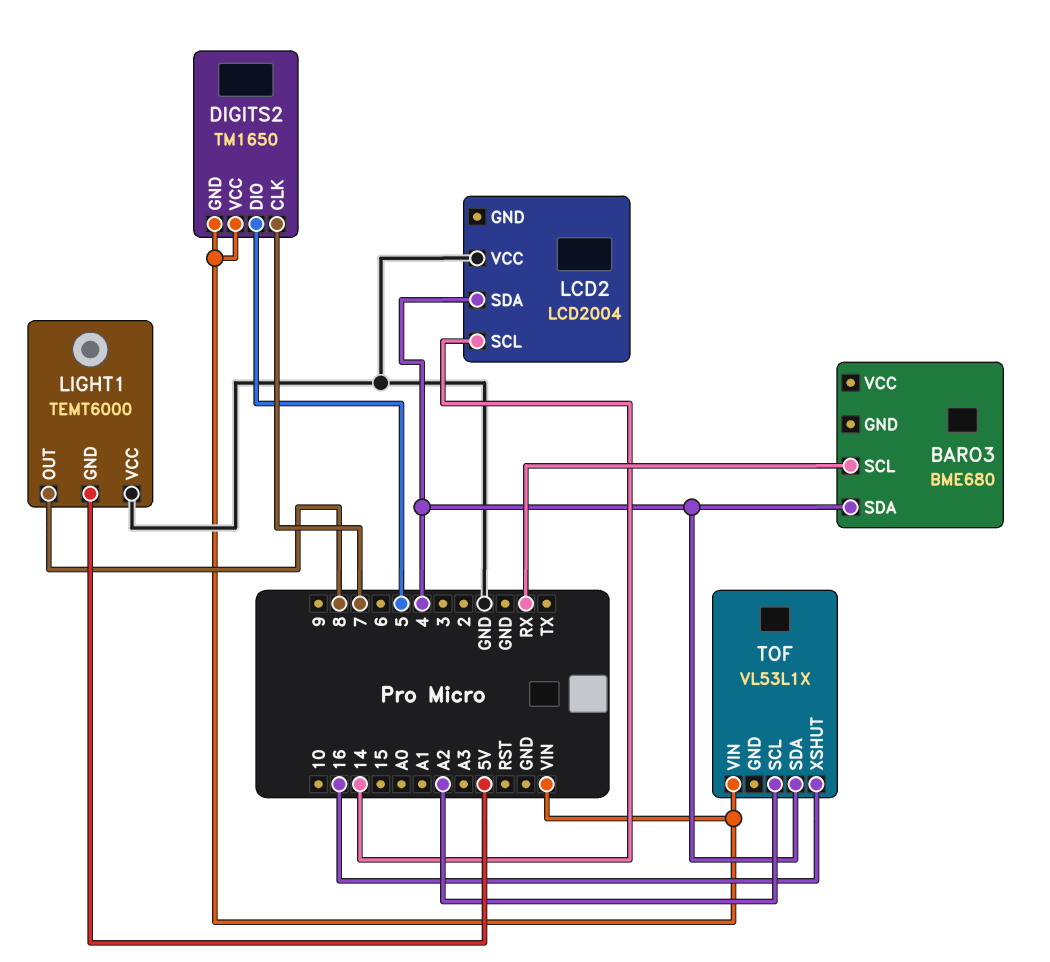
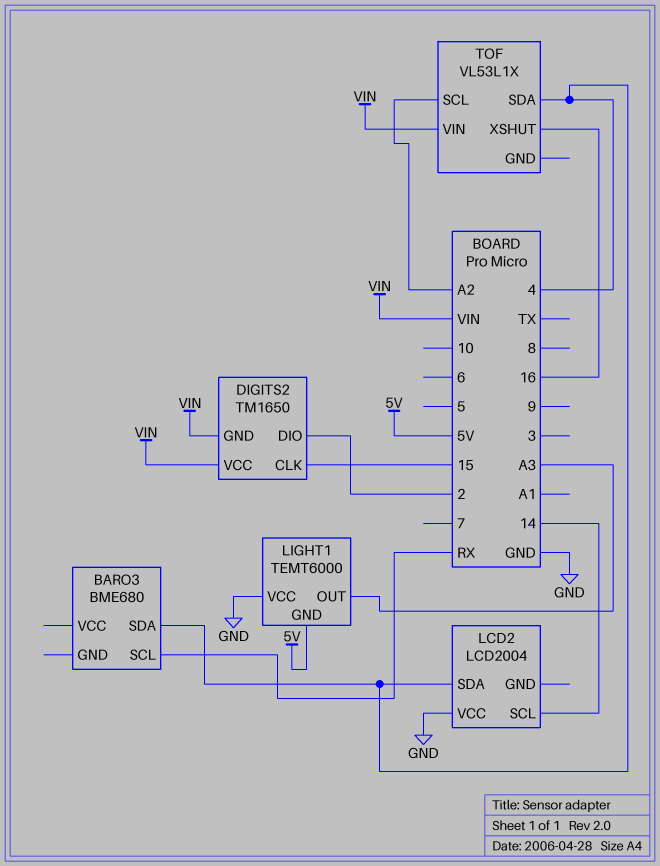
DIGITS2 pin CLK: 7 -> 15
DIGITS2 pin DIO: 5 -> 2
LIGHT1 pin OUT: 8 -> A3

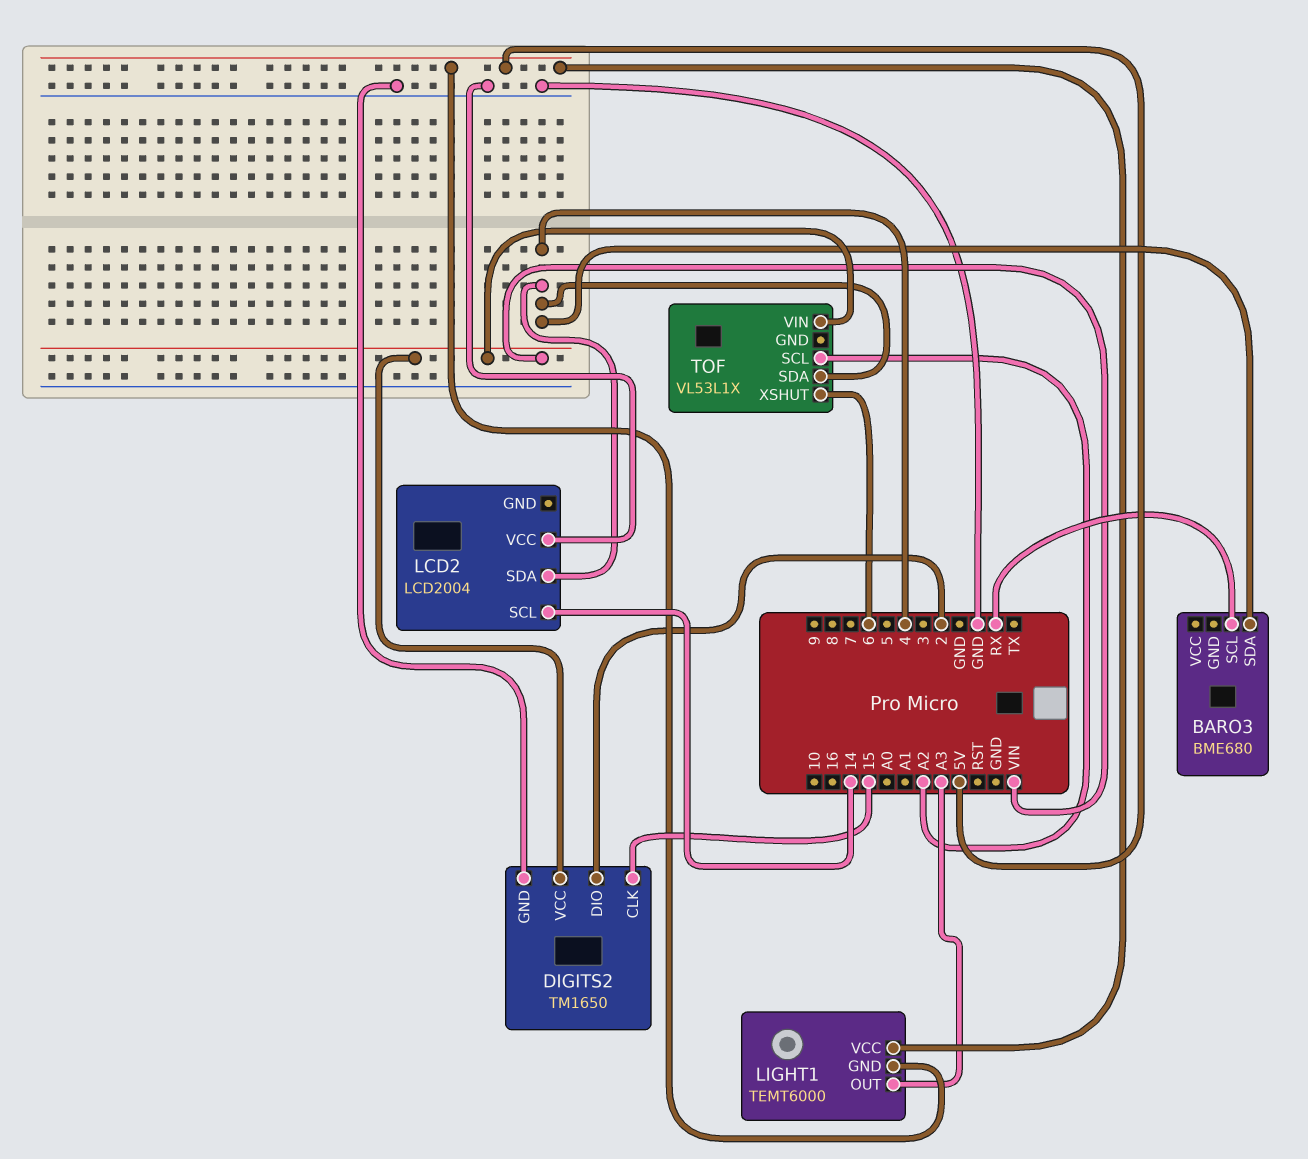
DIGITS2 pin GND: VIN -> GND
LIGHT1 pin VCC: GND -> 5V
TOF pin XSHUT: 16 -> 6

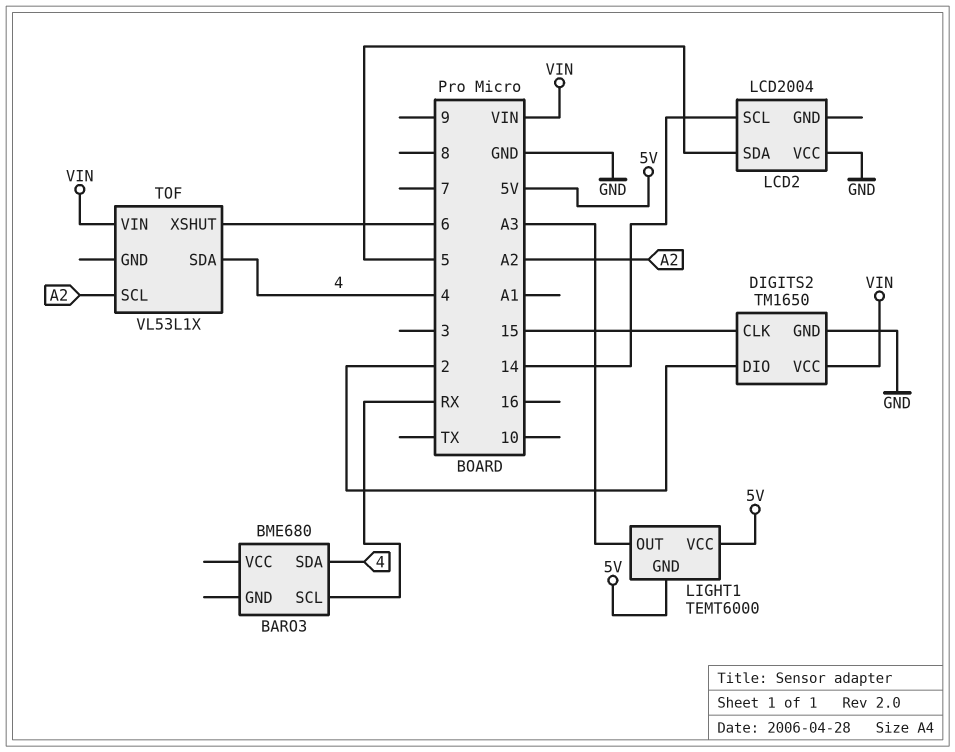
LCD2 pin SDA: 4 -> 5

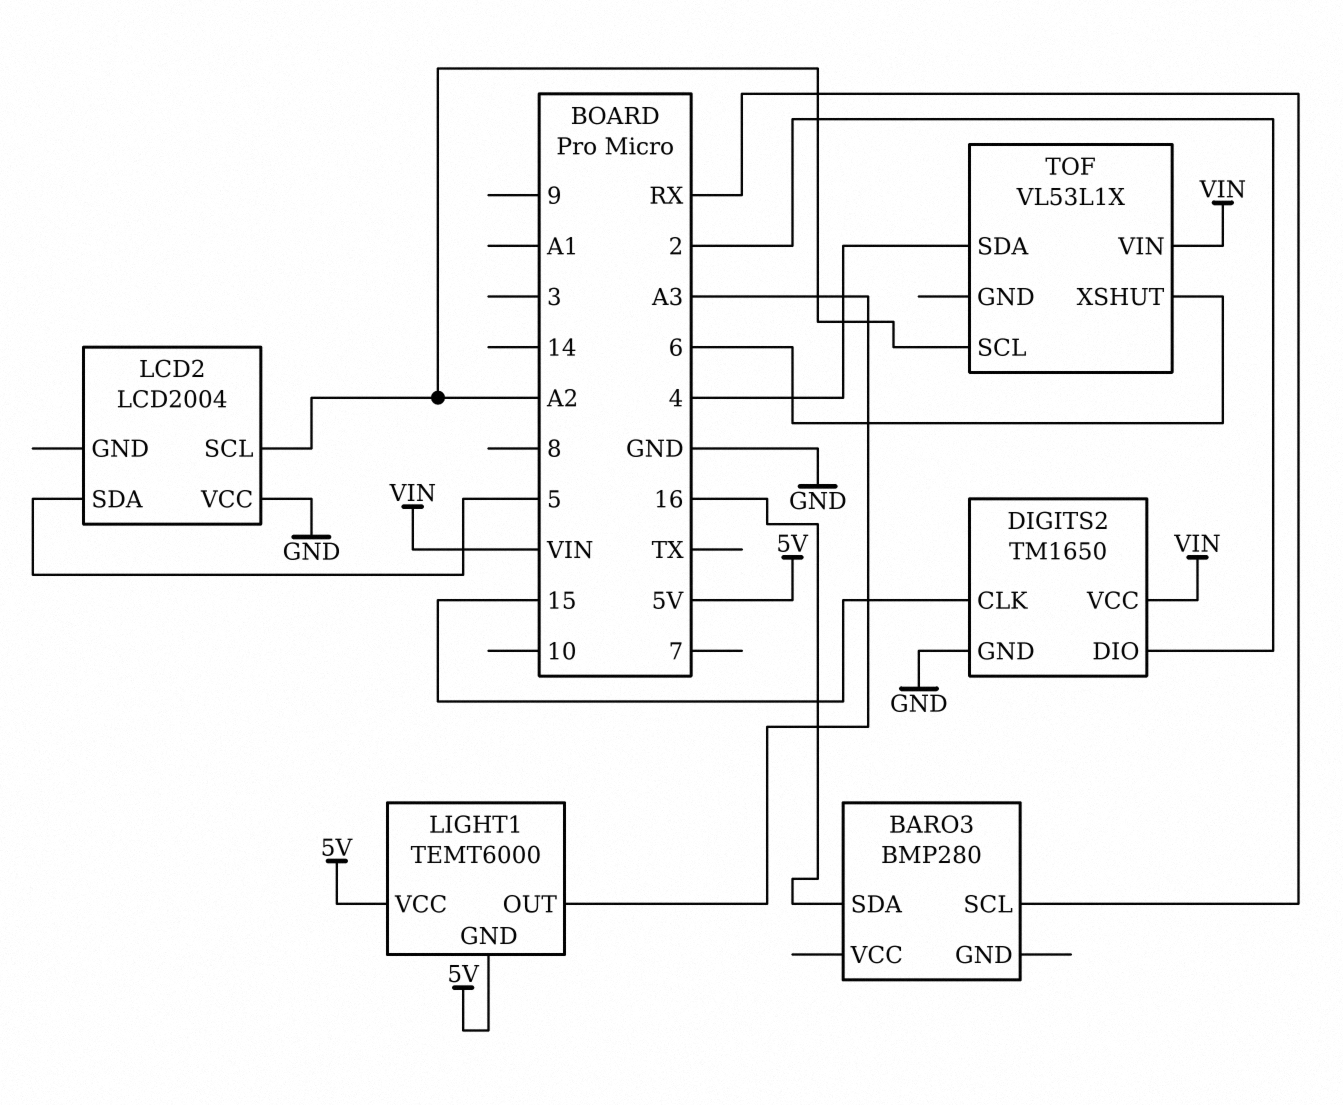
BARO3: BME680 -> BMP280
BARO3 pin SDA: 4 -> 16
LCD2 pin SCL: 14 -> A2

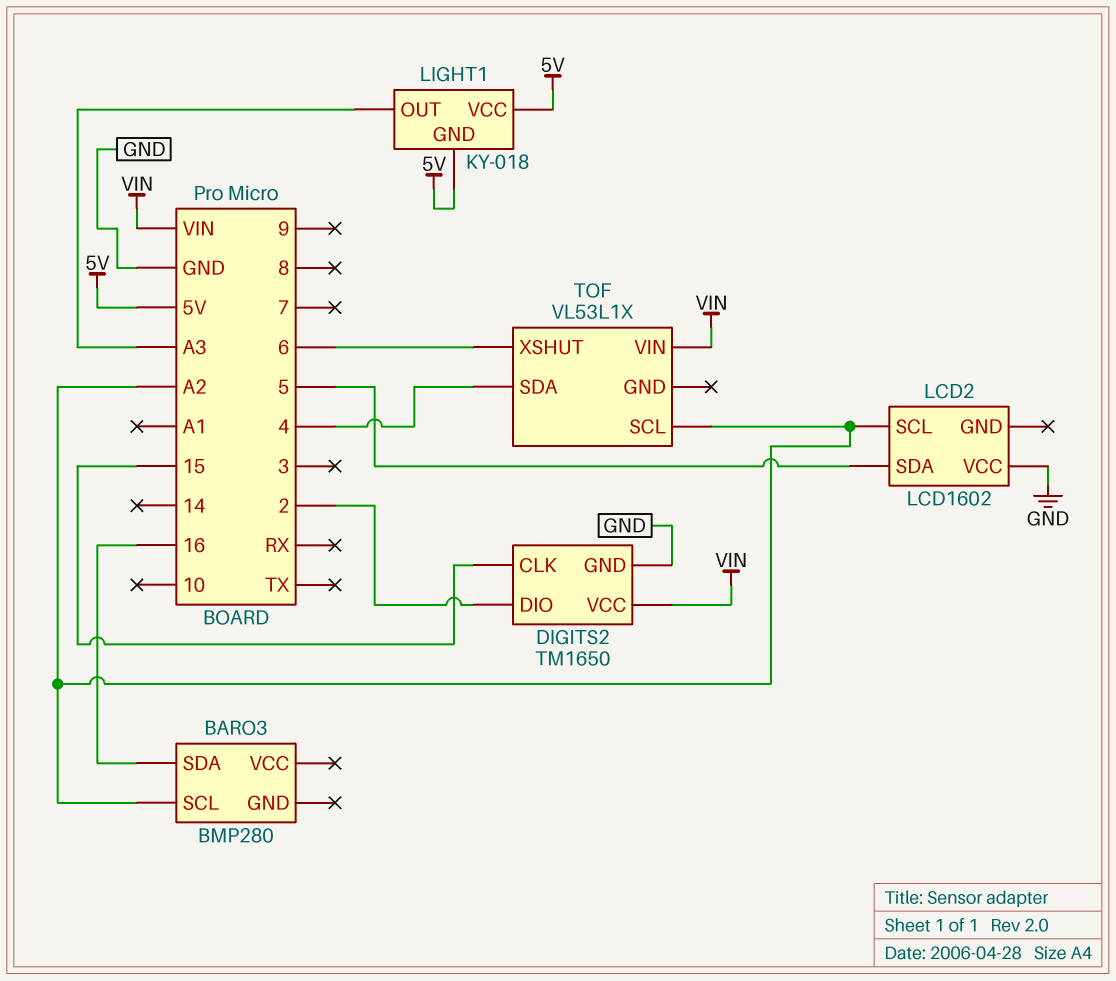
BARO3 pin SCL: RX -> A2
LCD2: LCD2004 -> LCD1602
LIGHT1: TEMT6000 -> KY-018

